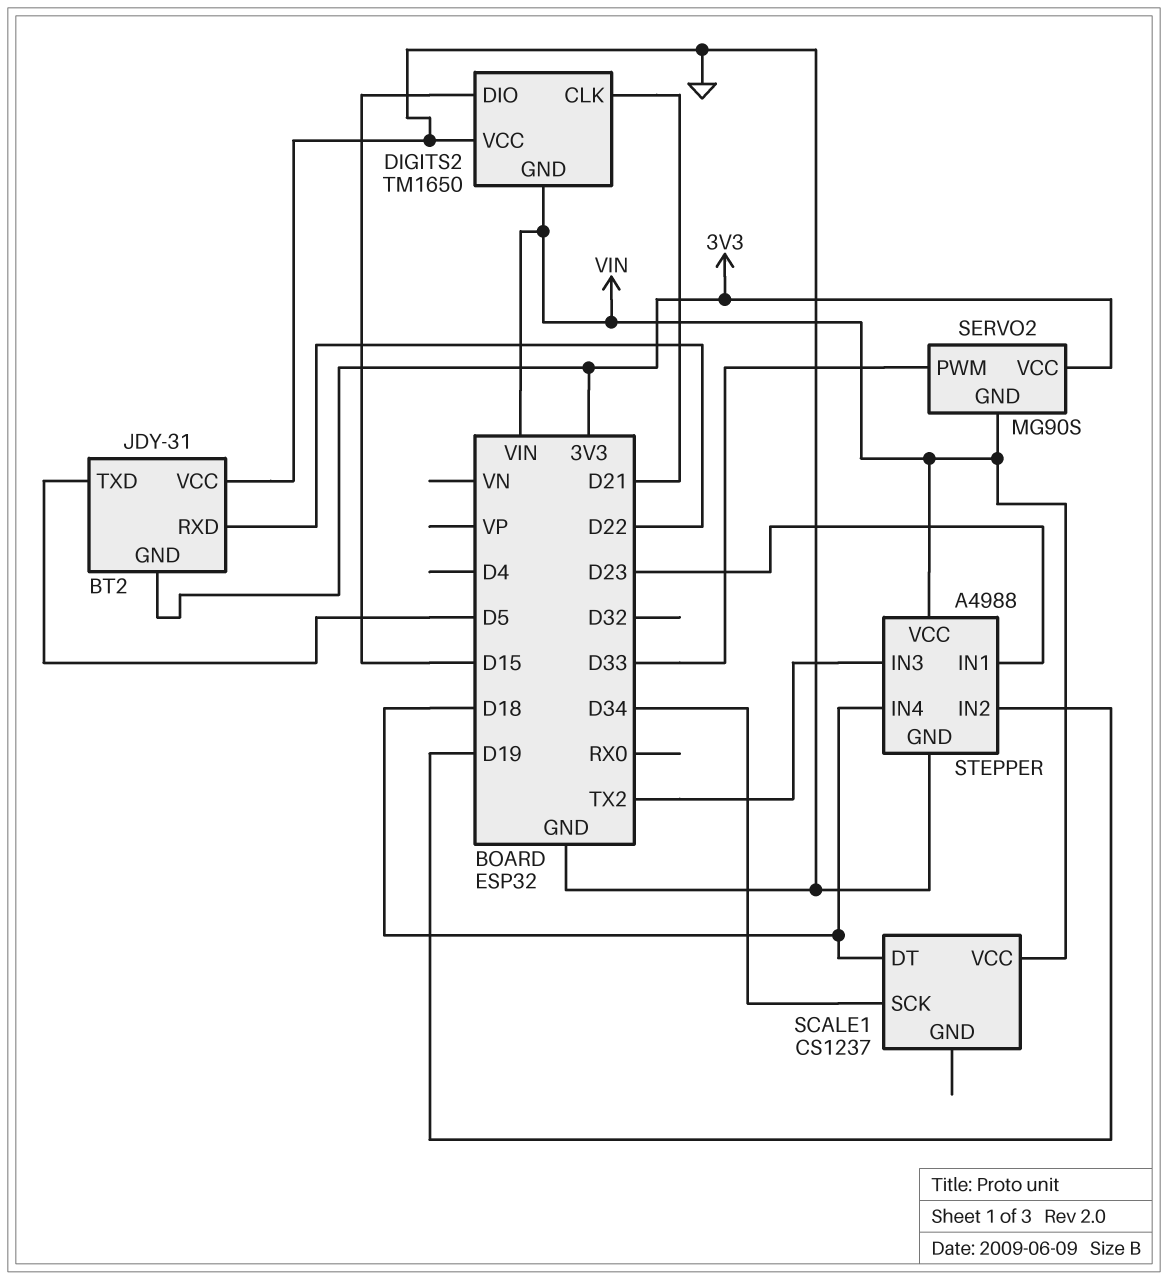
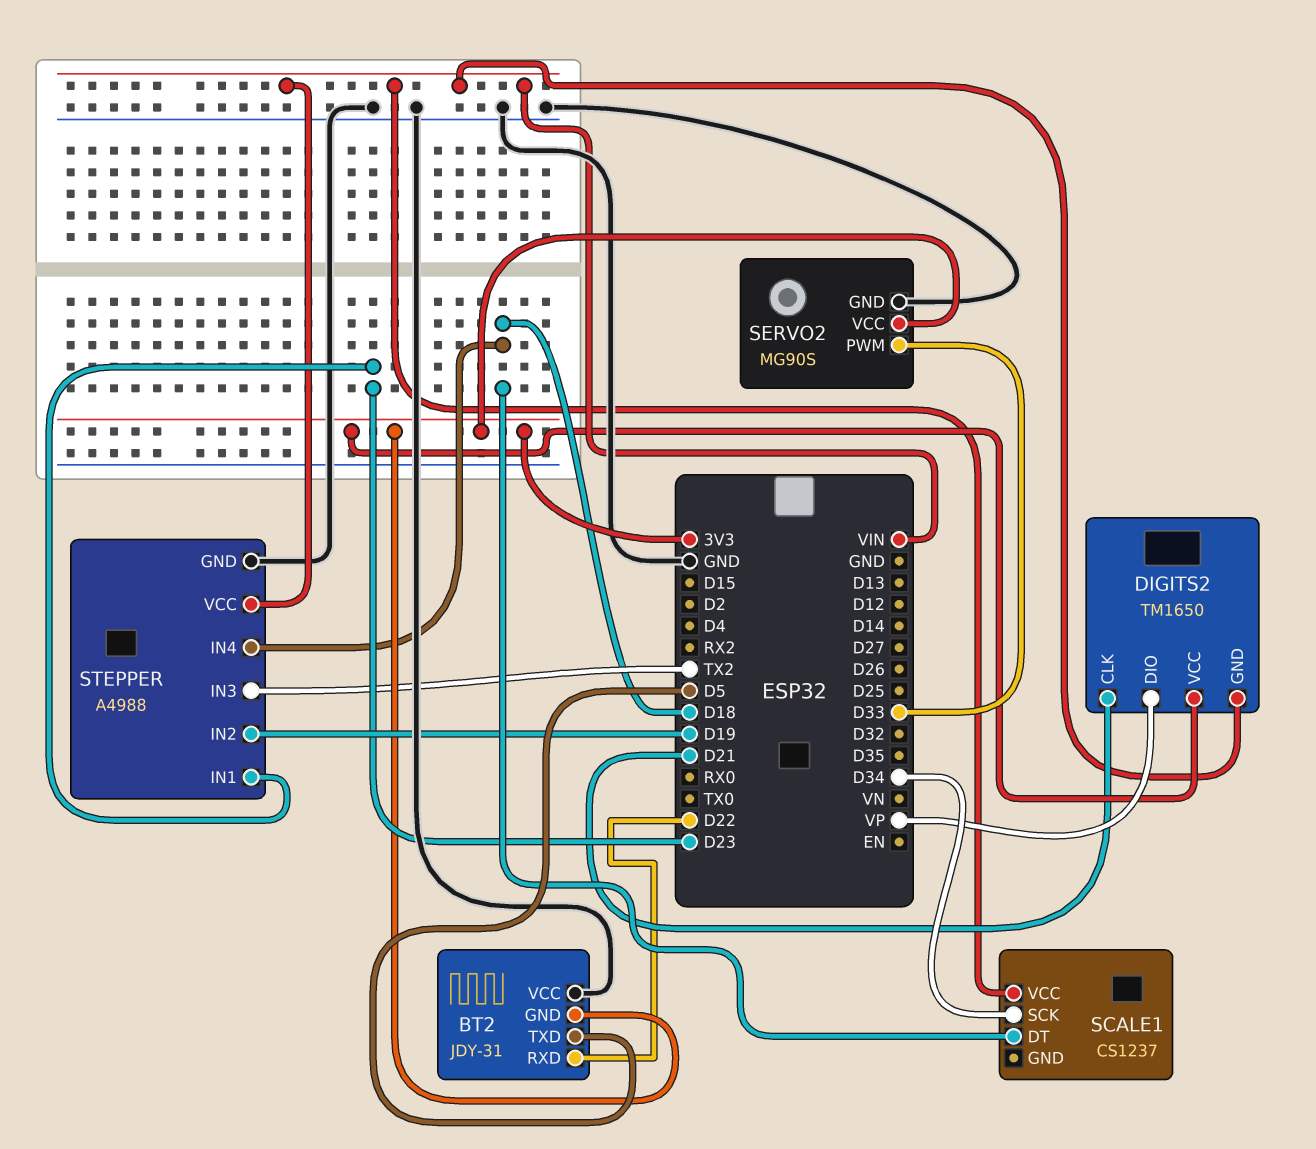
DIGITS2 pin DIO: D15 -> VP
DIGITS2 pin VCC: GND -> 3V3
SERVO2 pin GND: VIN -> GND

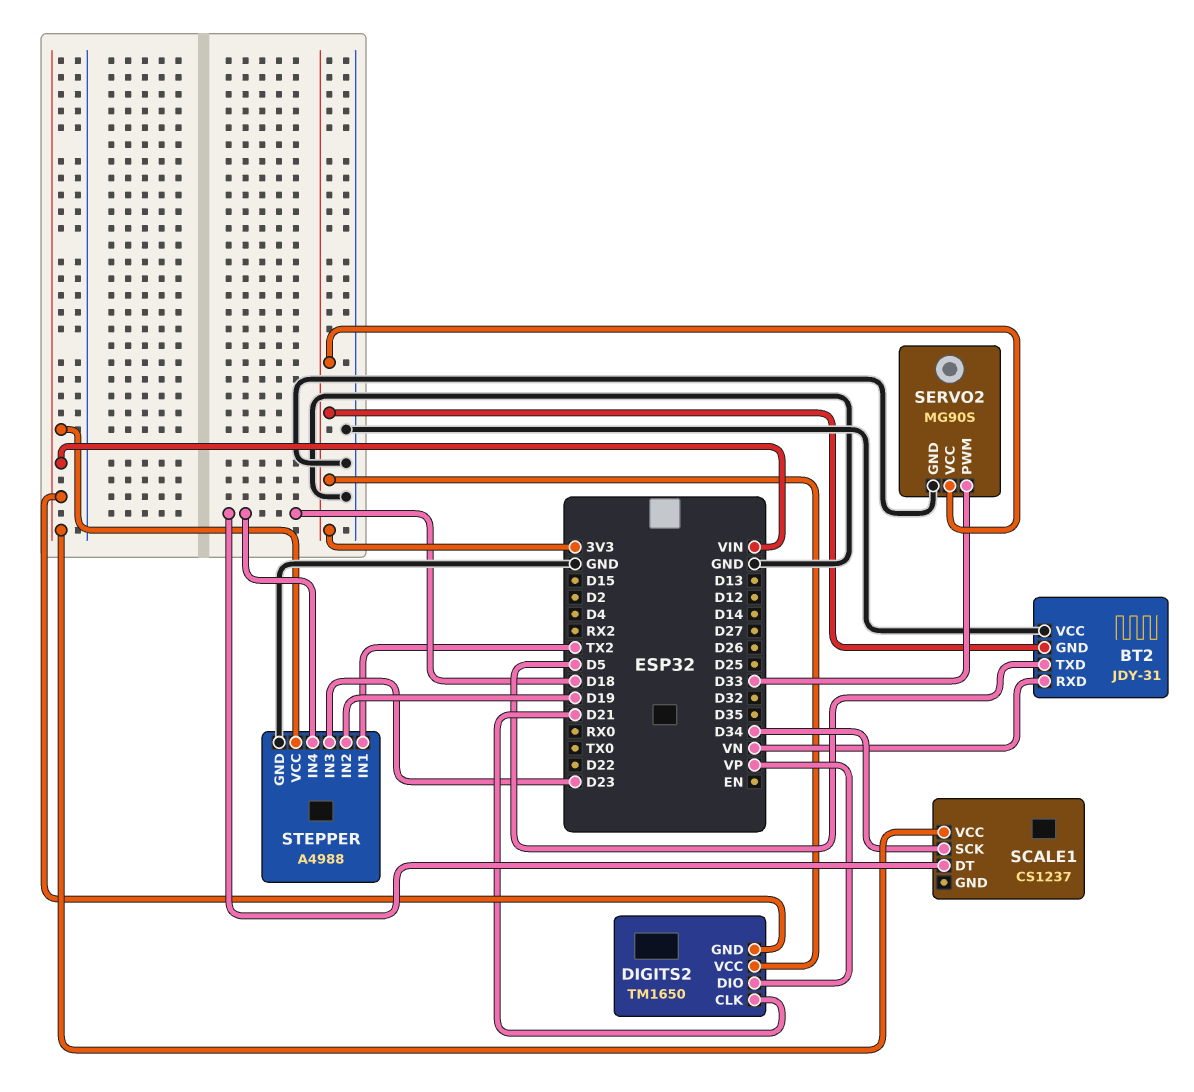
BT2 pin RXD: D22 -> VN
STEPPER pin IN1: D23 -> TX2
STEPPER pin IN3: TX2 -> D23

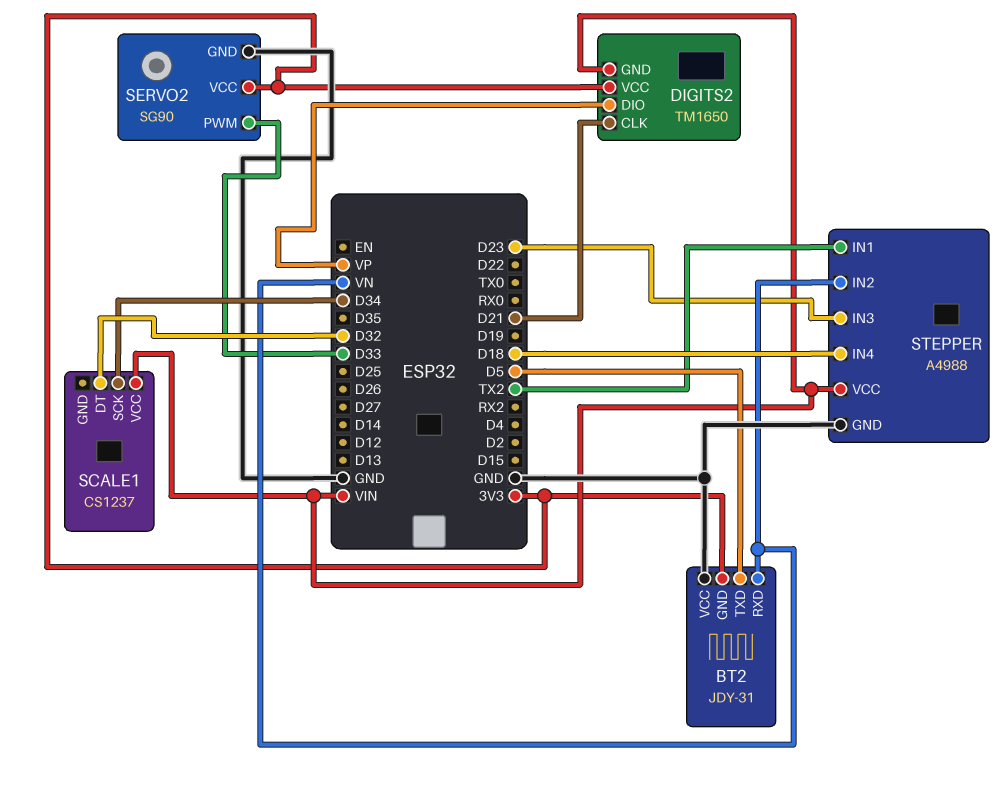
SCALE1 pin DT: D18 -> D32
SERVO2: MG90S -> SG90
STEPPER pin IN2: D19 -> VN

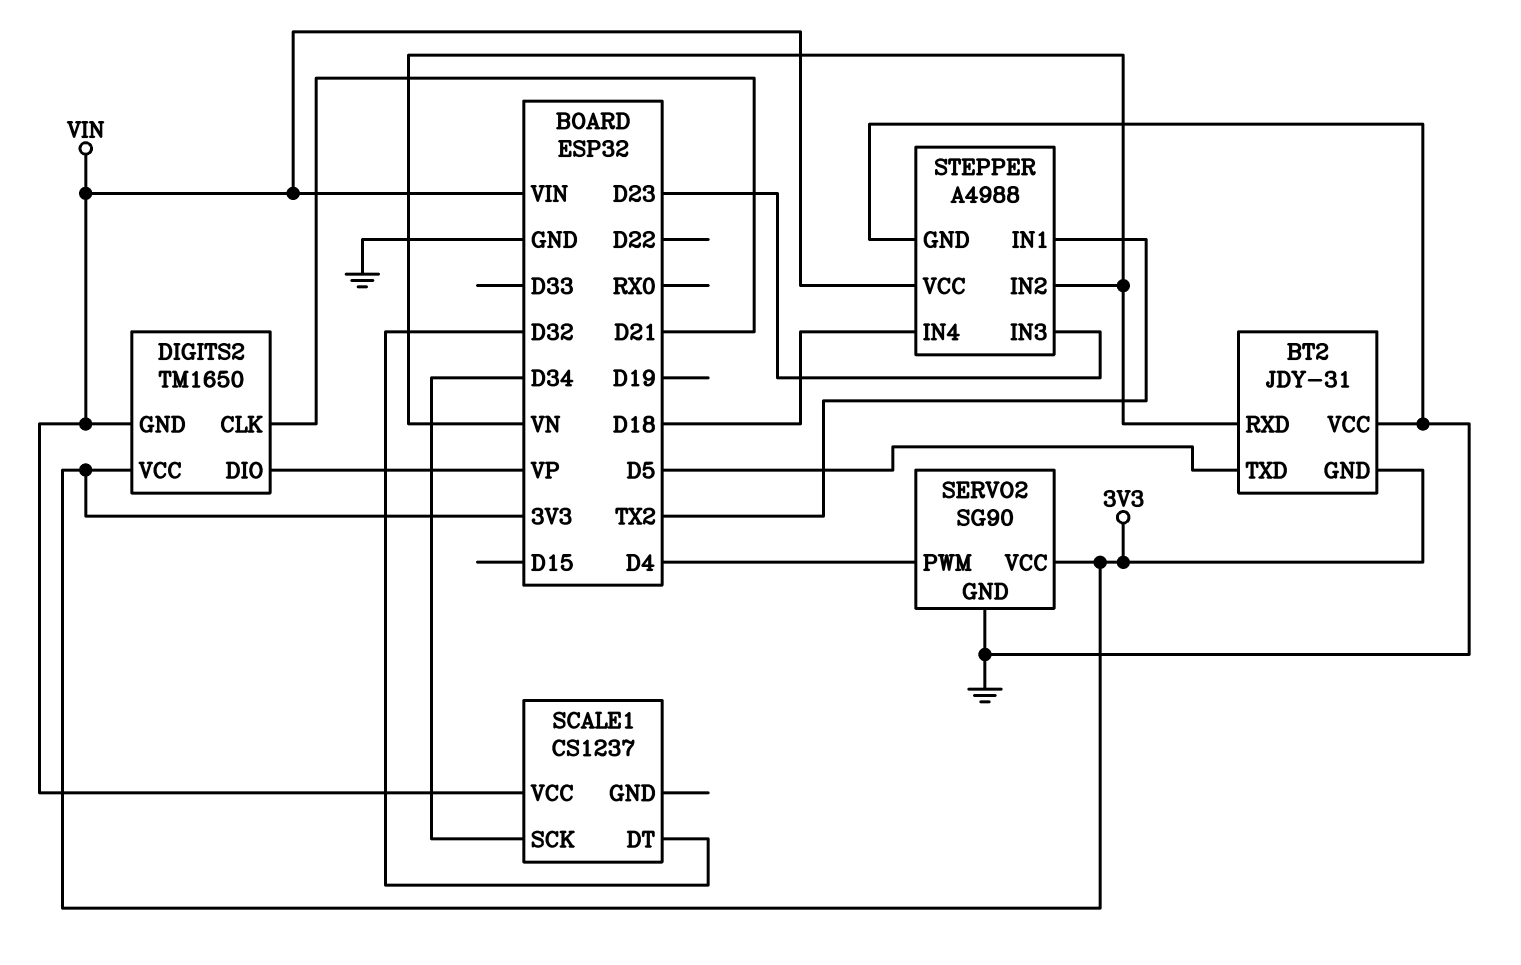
SERVO2 pin PWM: D33 -> D4

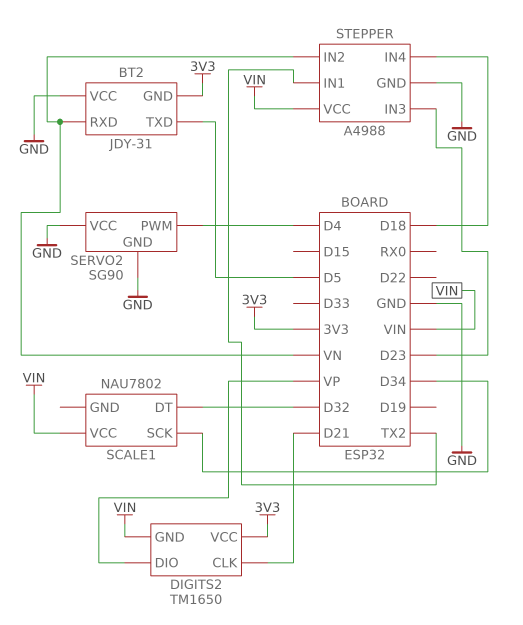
SCALE1: CS1237 -> NAU7802
SERVO2 pin VCC: 3V3 -> GND

